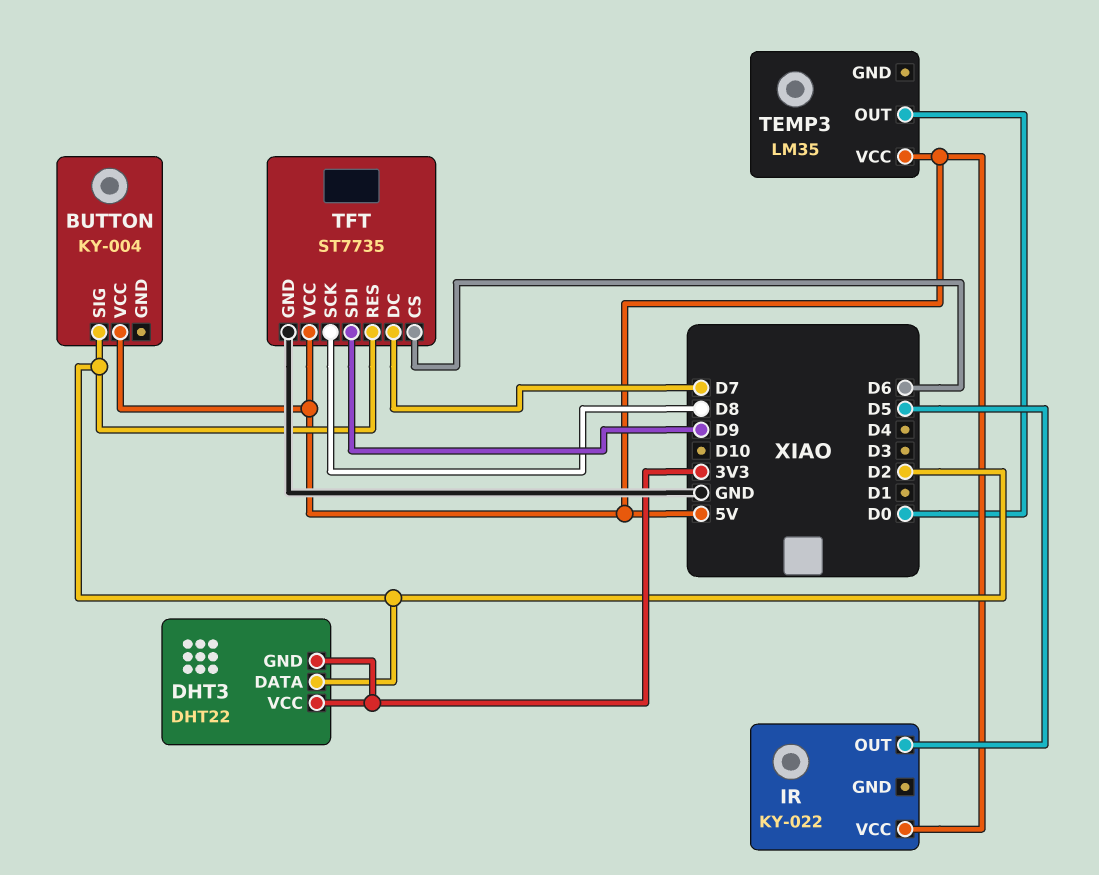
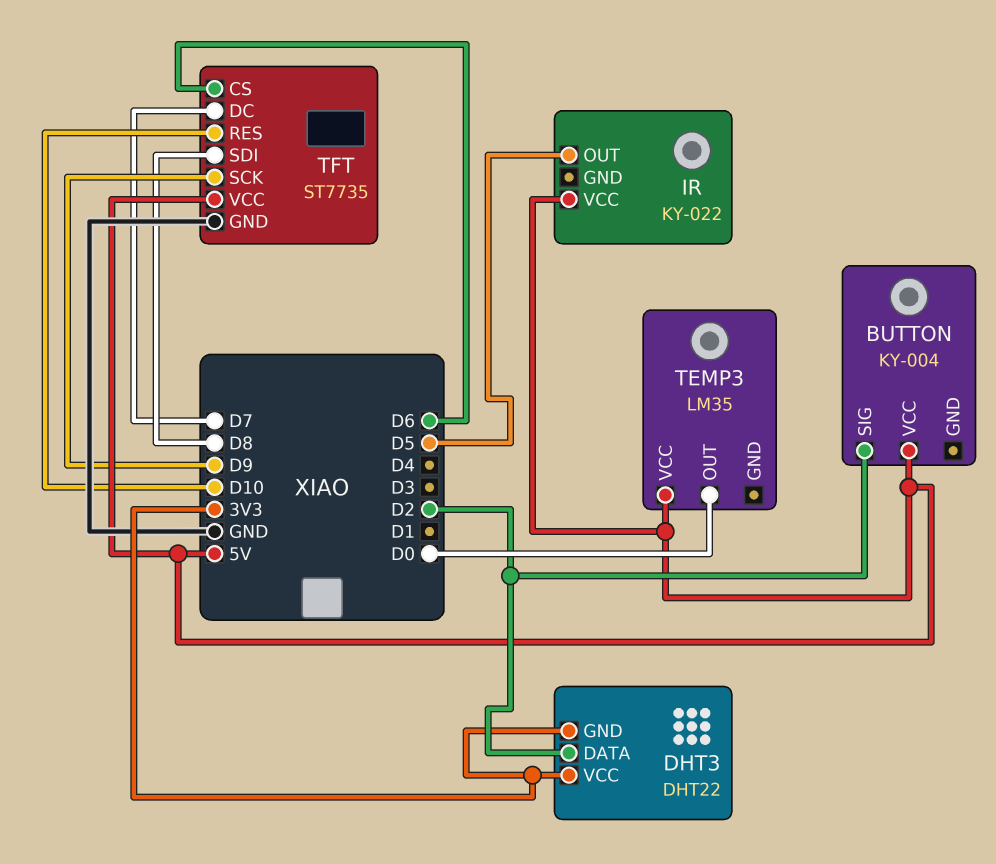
TFT pin RES: D2 -> D10
TFT pin SCK: D8 -> D9
TFT pin SDI: D9 -> D8

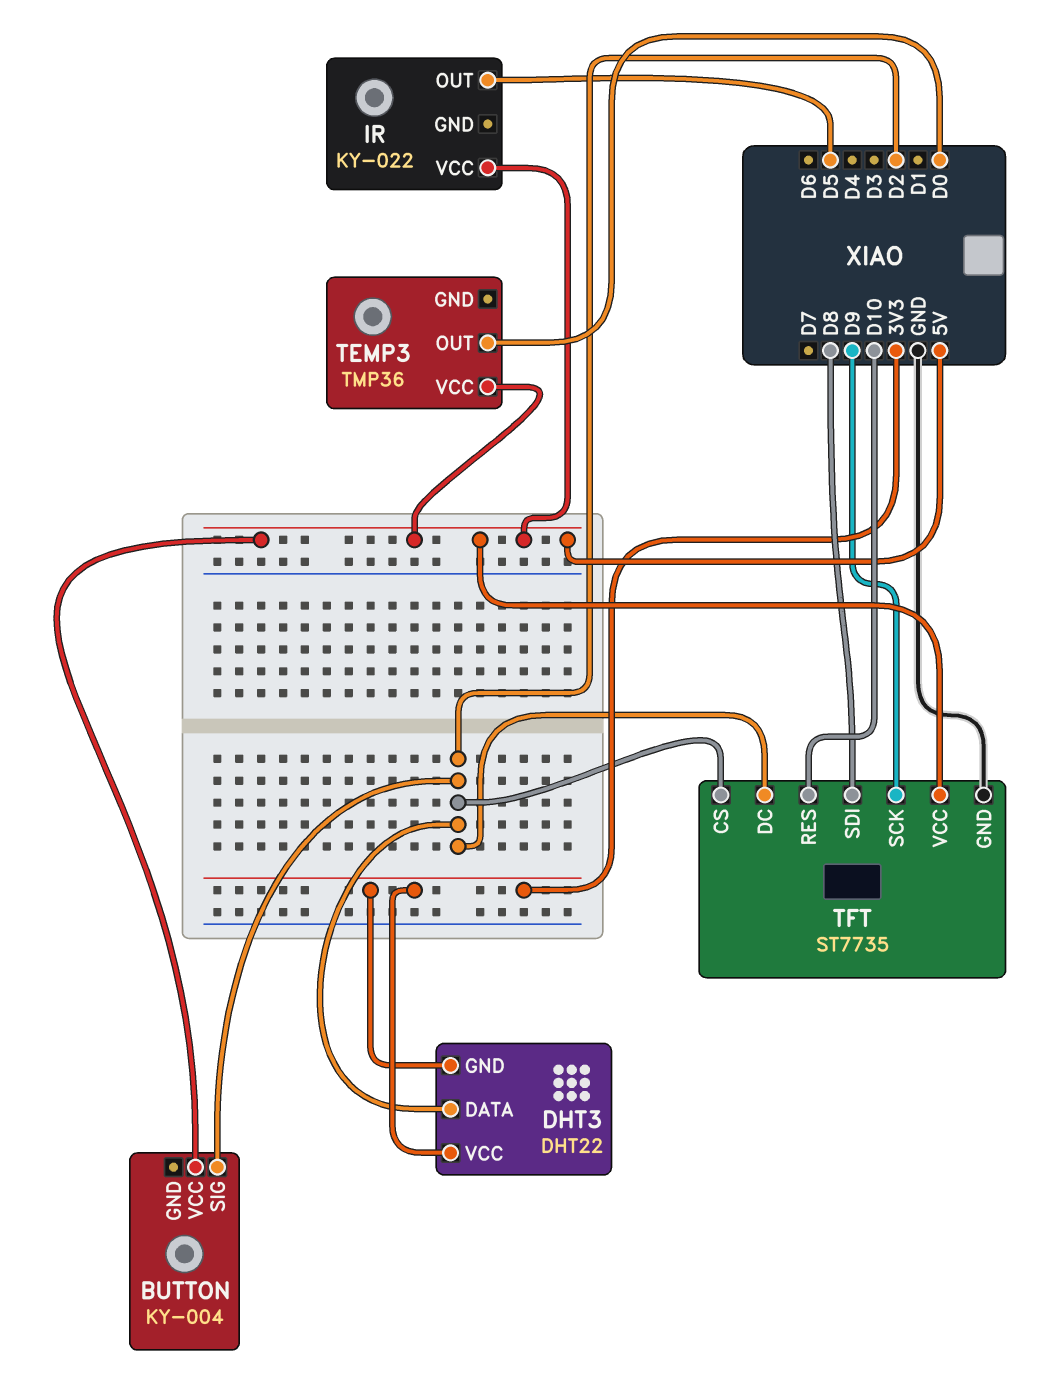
TEMP3: LM35 -> TMP36
TFT pin CS: D6 -> D2
TFT pin DC: D7 -> D2

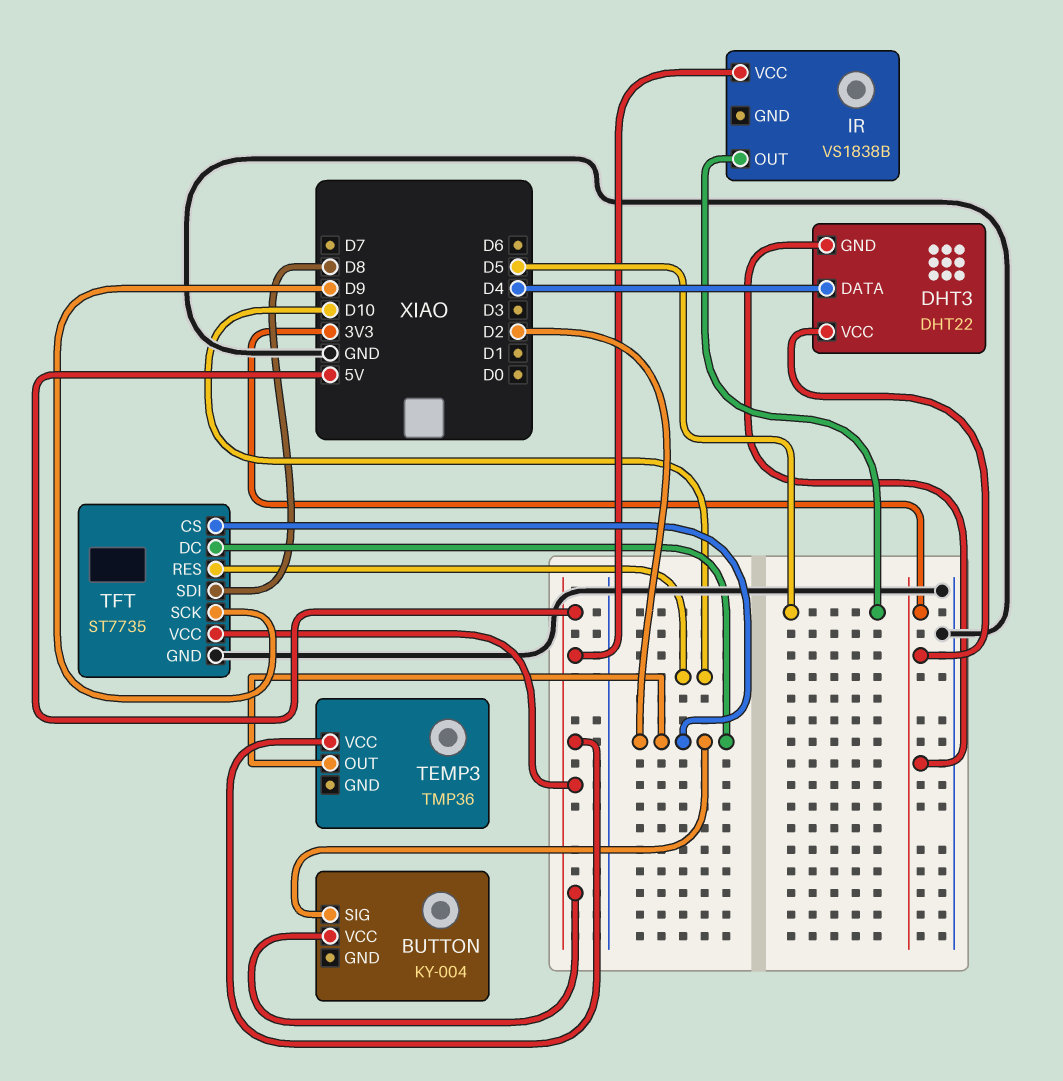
DHT3 pin DATA: D2 -> D4
IR: KY-022 -> VS1838B
TEMP3 pin OUT: D0 -> D2

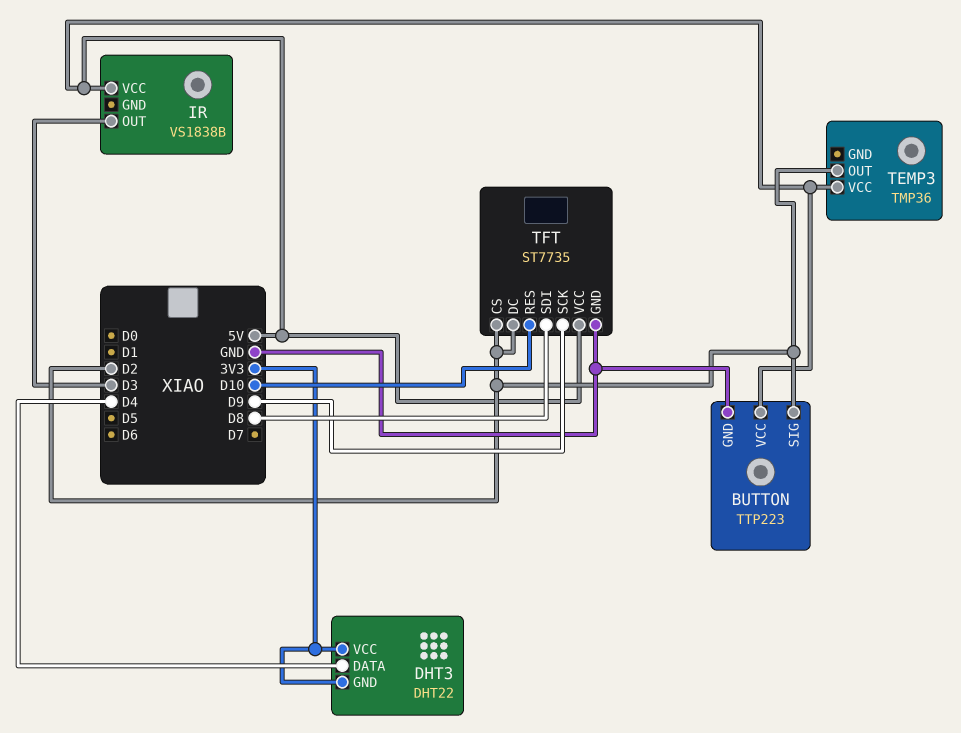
BUTTON: KY-004 -> TTP223
BUTTON pin GND: none -> GND
IR pin OUT: D5 -> D3

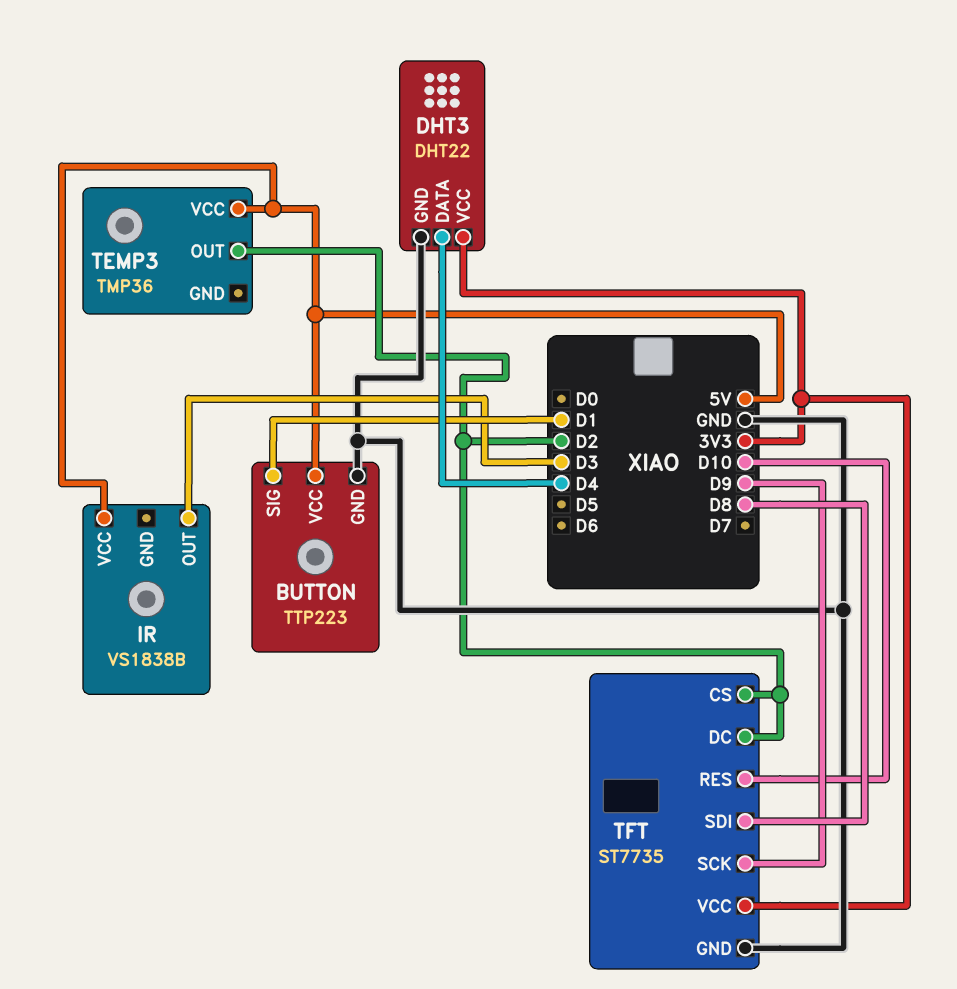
BUTTON pin SIG: D2 -> D1
DHT3 pin GND: 3V3 -> GND
TFT pin VCC: 5V -> 3V3

